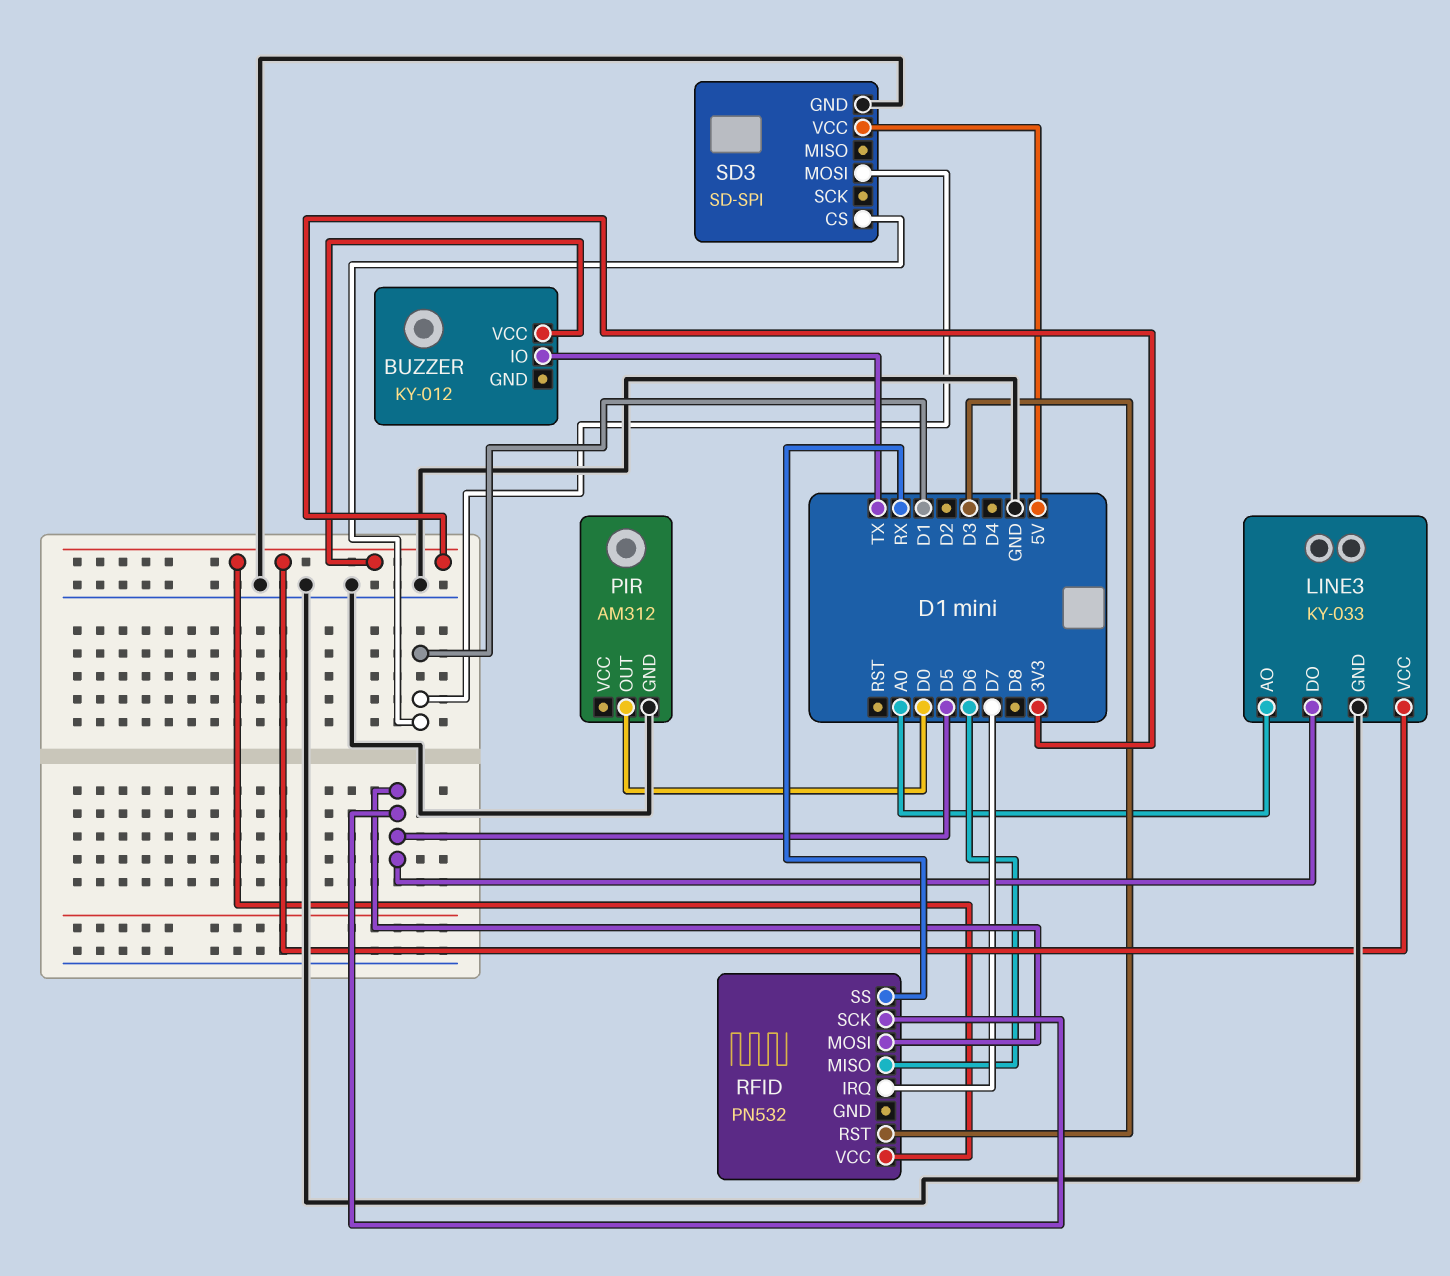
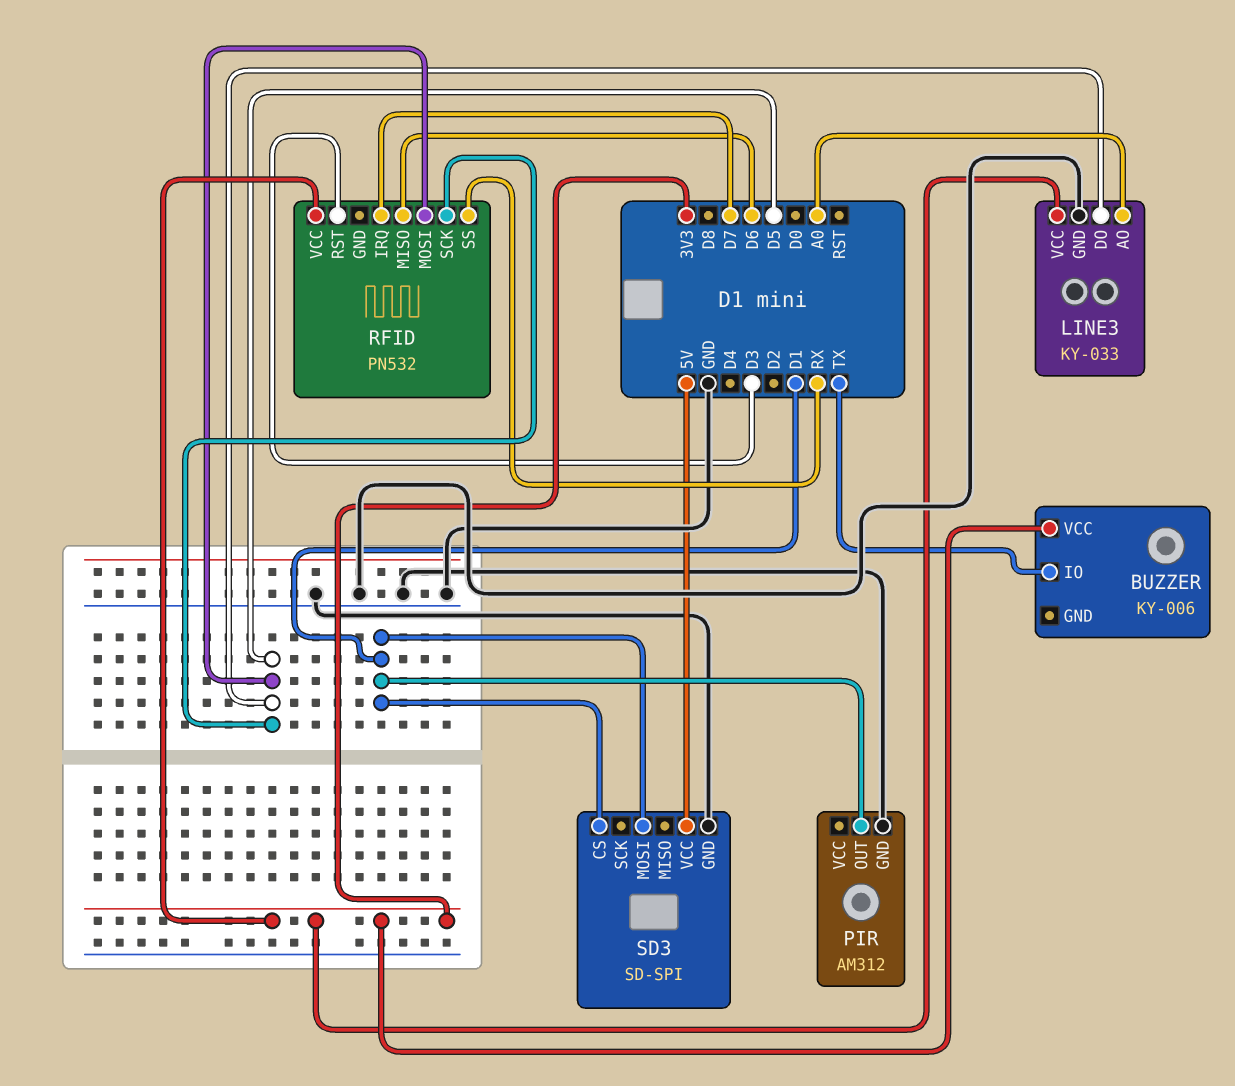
BUZZER: KY-012 -> KY-006
PIR pin OUT: D0 -> D1

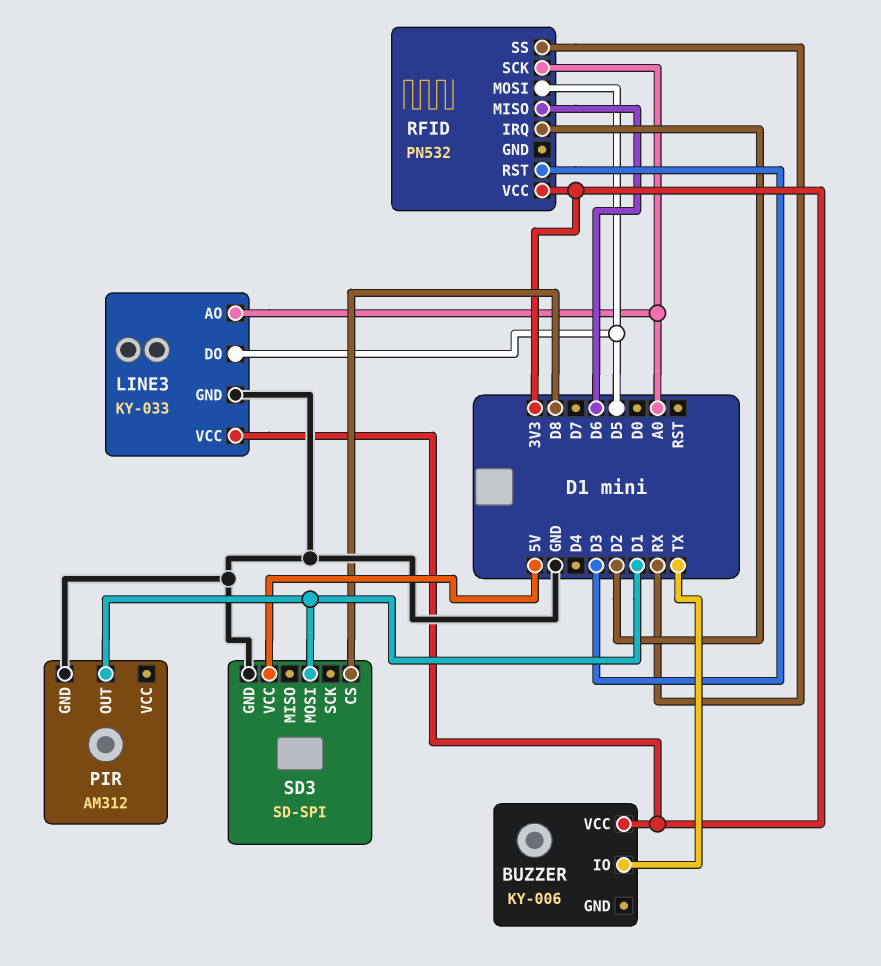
RFID pin IRQ: D7 -> D2
RFID pin SCK: D5 -> A0
SD3 pin CS: D1 -> D8

